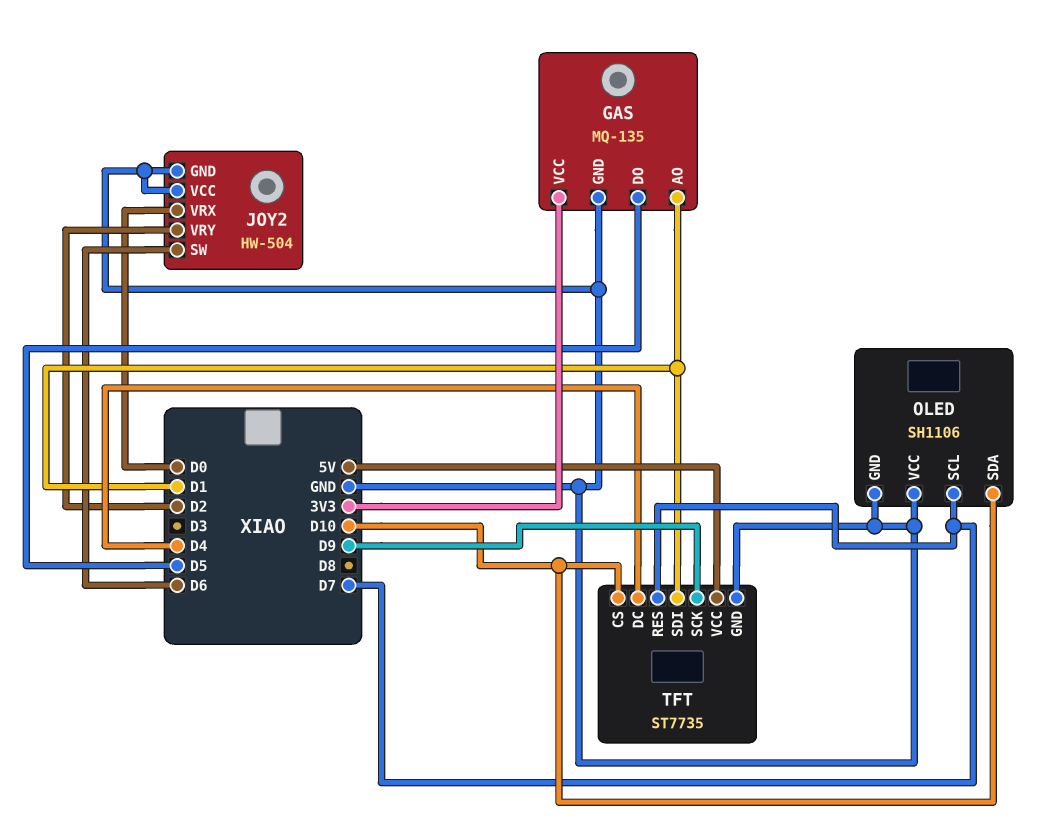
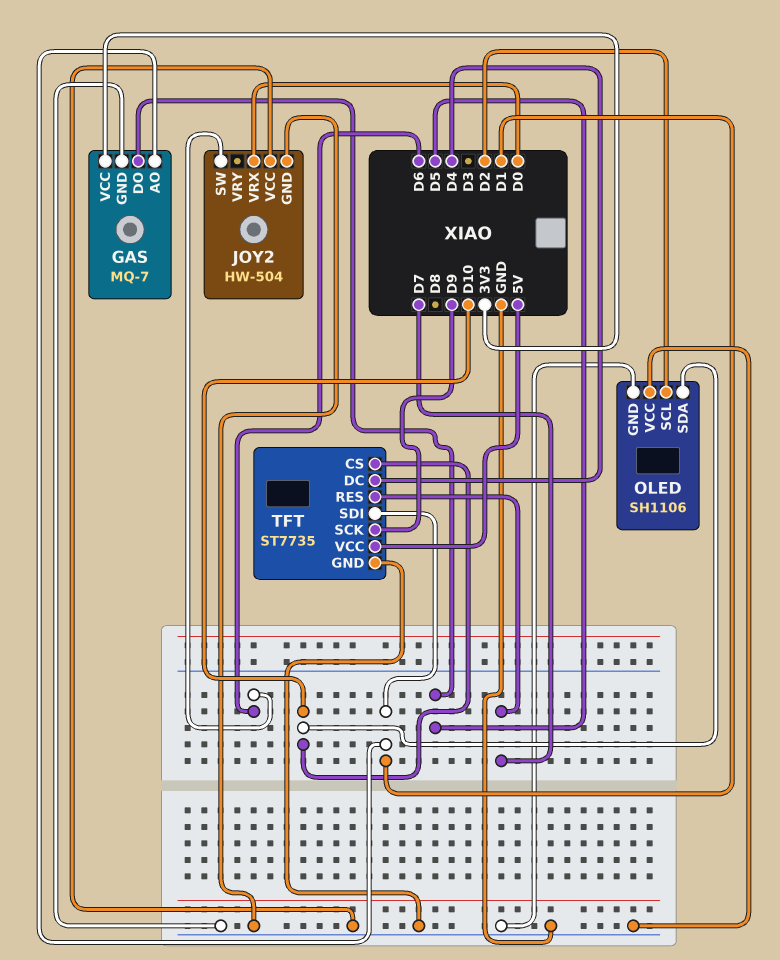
GAS: MQ-135 -> MQ-7
JOY2 pin VRY: D2 -> none
OLED pin SCL: D7 -> D2

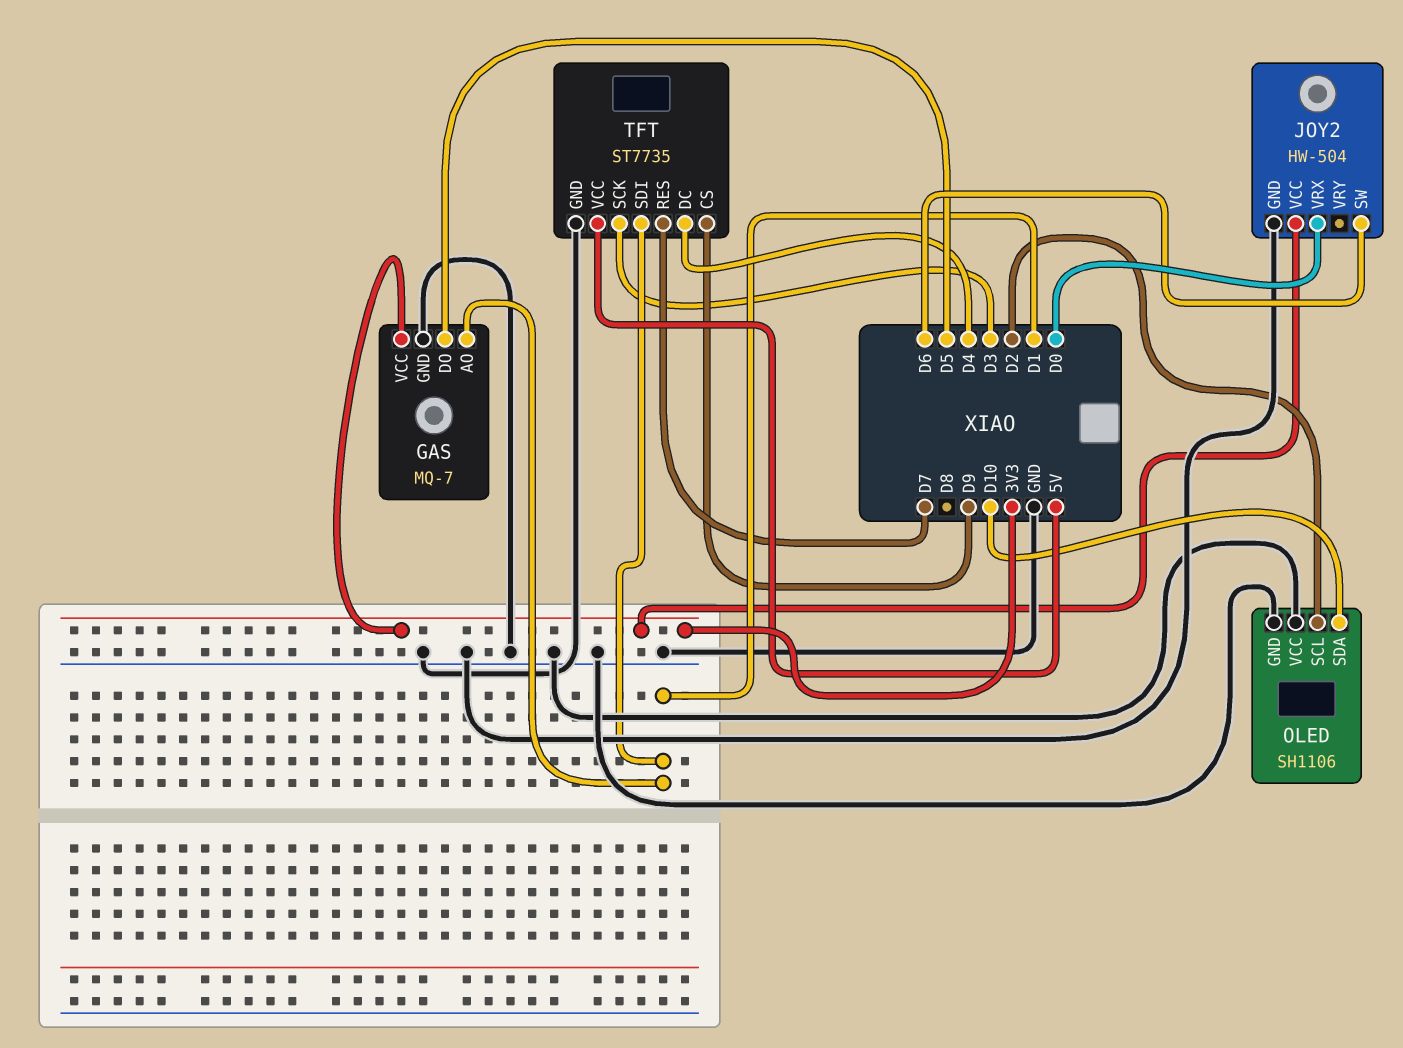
JOY2 pin VCC: GND -> 3V3
TFT pin CS: D10 -> D9
TFT pin SCK: D9 -> D3

